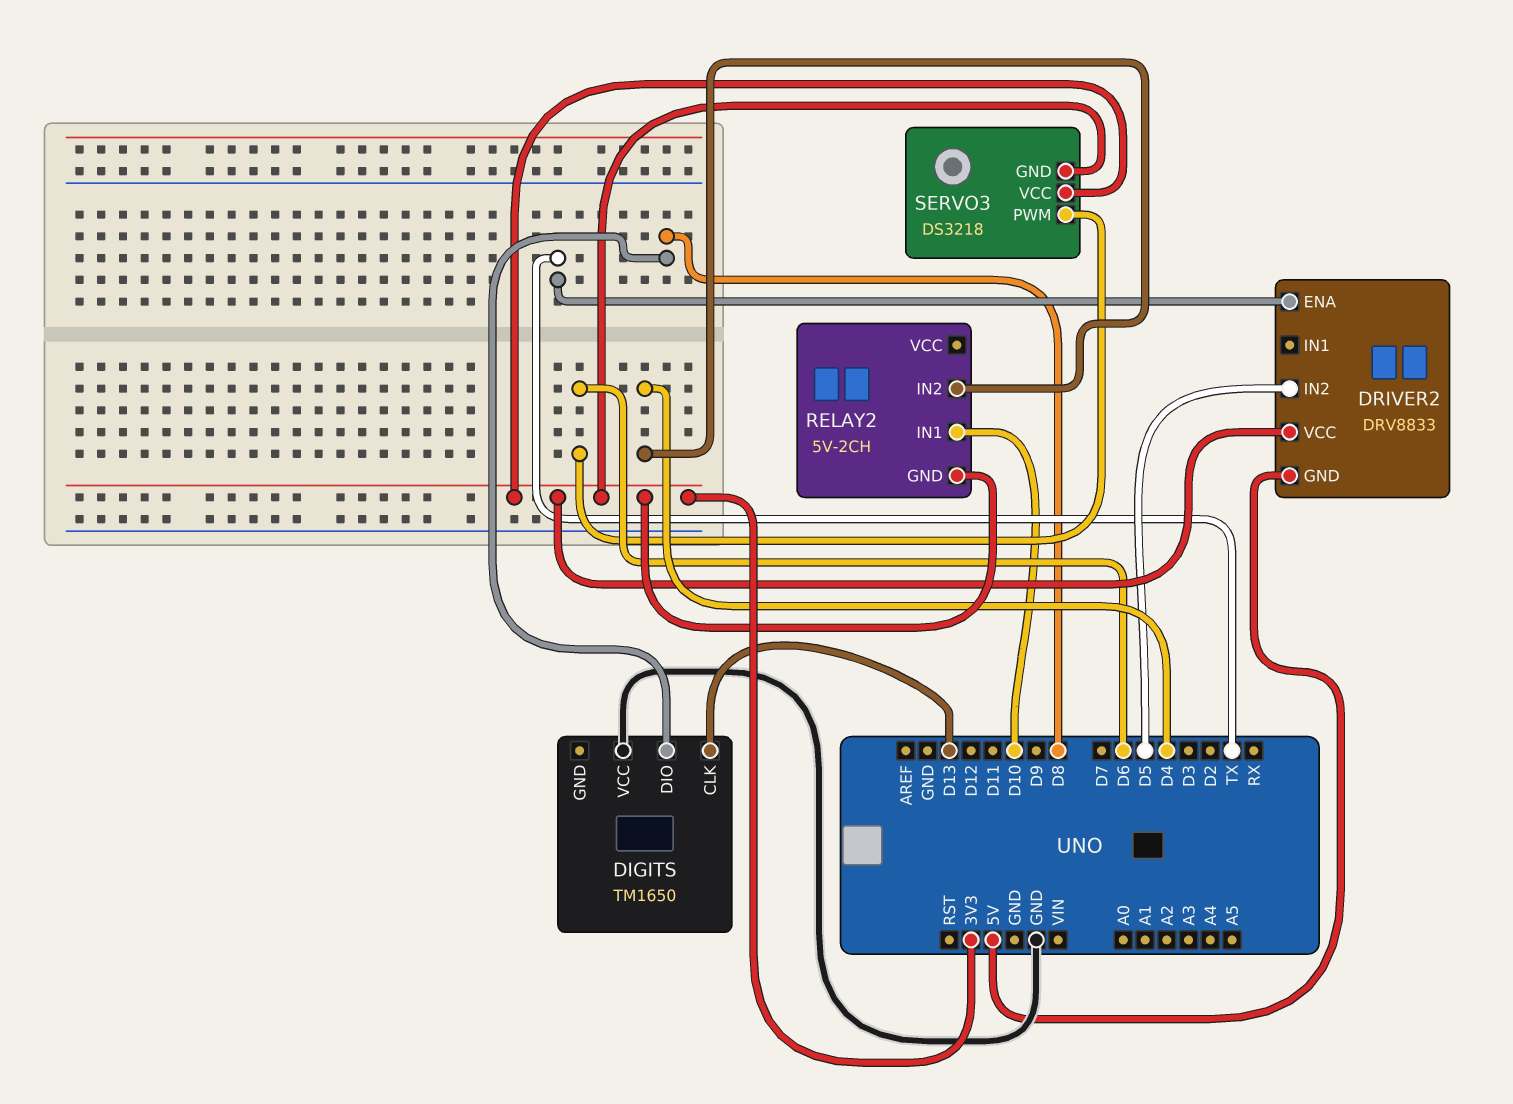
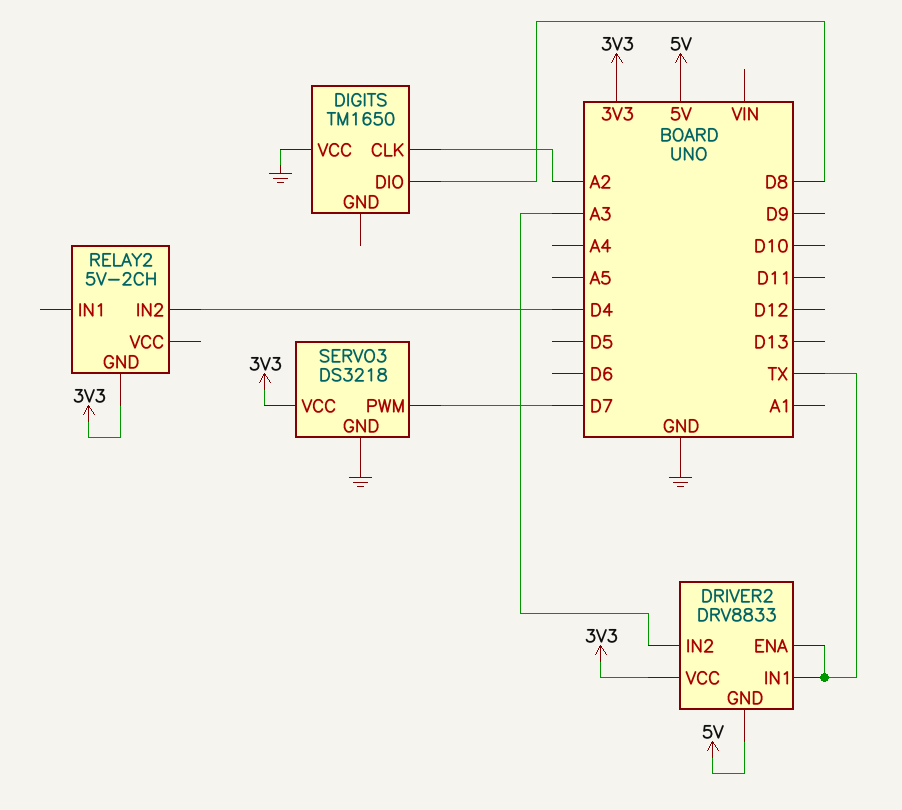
DIGITS pin CLK: D13 -> A2
DRIVER2 pin IN1: none -> TX
DRIVER2 pin IN2: D5 -> A3
RELAY2 pin IN1: D10 -> none
SERVO3 pin GND: 3V3 -> GND
SERVO3 pin PWM: D6 -> D7

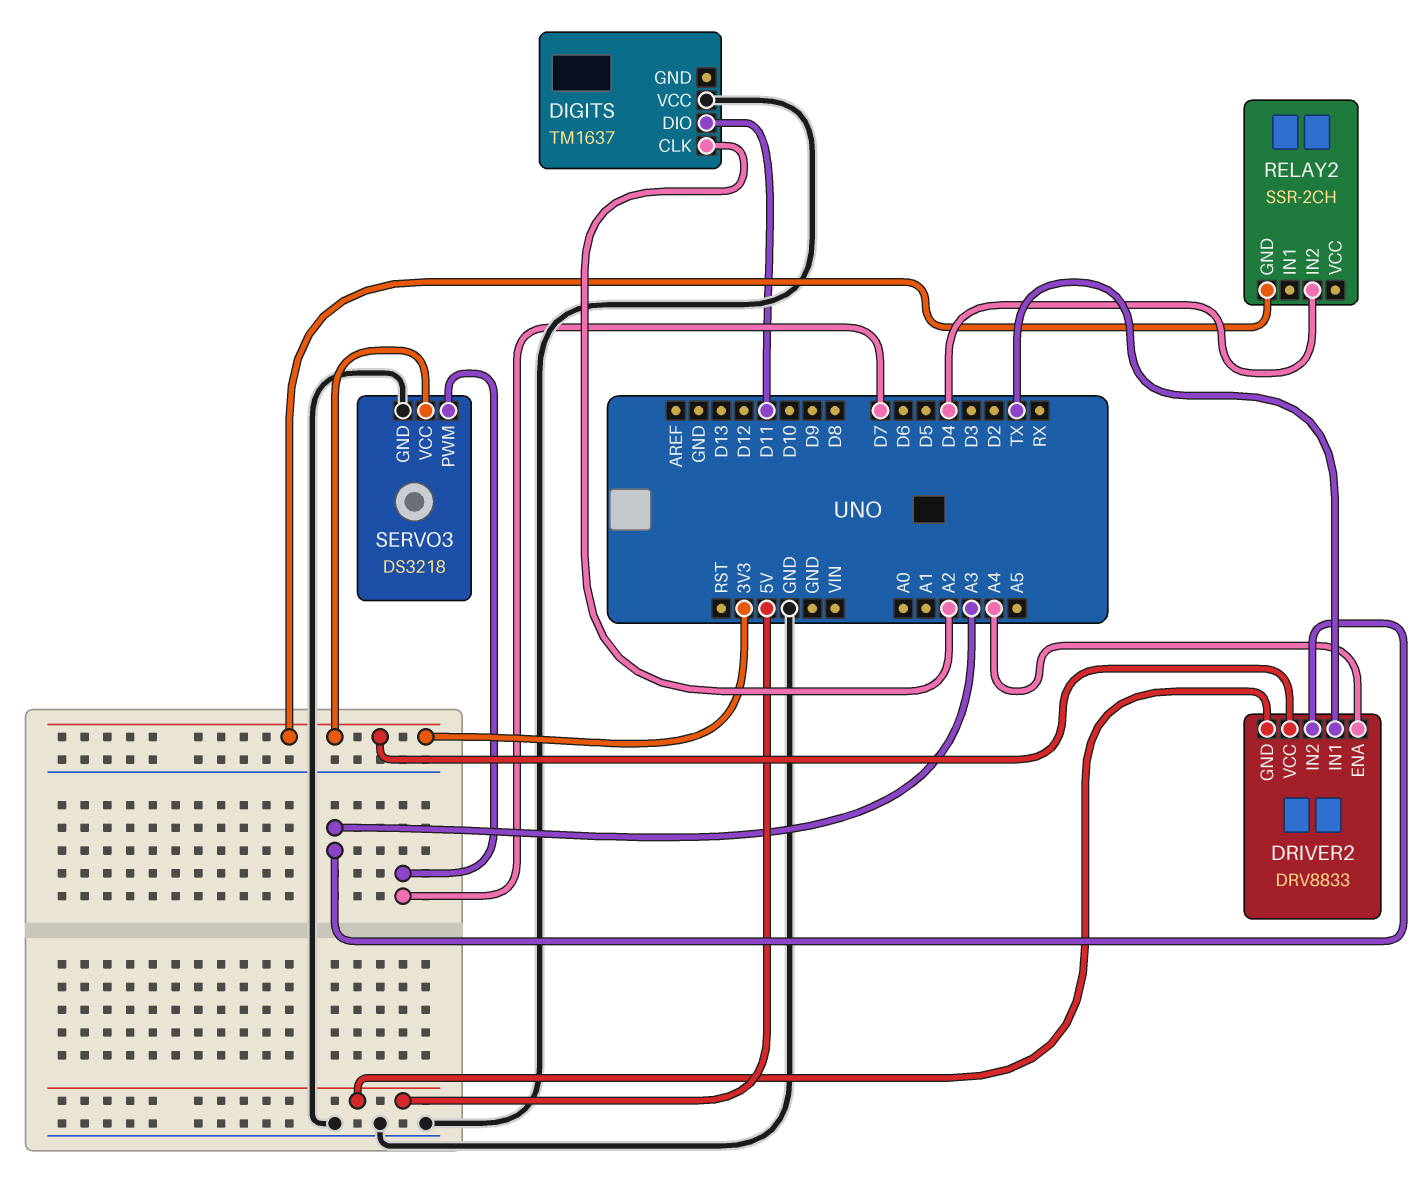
DIGITS: TM1650 -> TM1637
DIGITS pin DIO: D8 -> D11
DRIVER2 pin ENA: TX -> A4
RELAY2: 5V-2CH -> SSR-2CH

